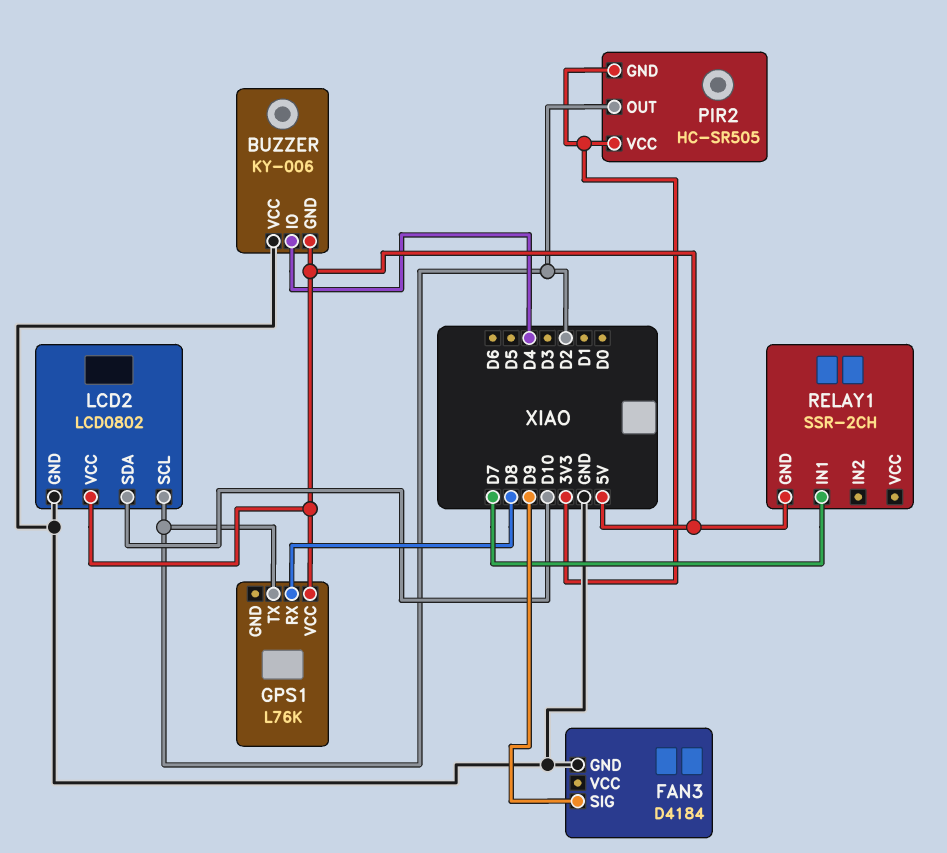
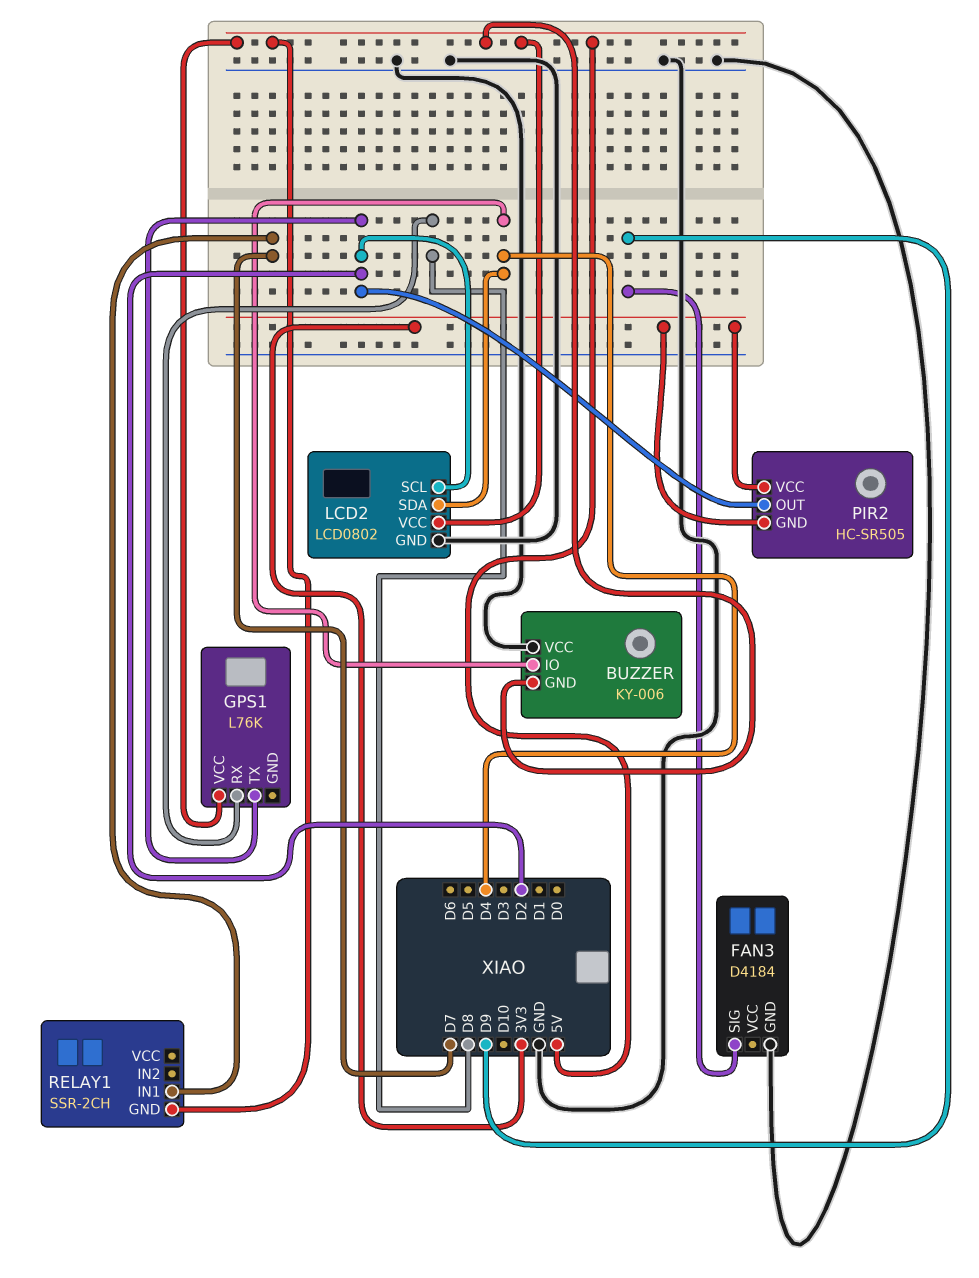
LCD2 pin SDA: D10 -> D4

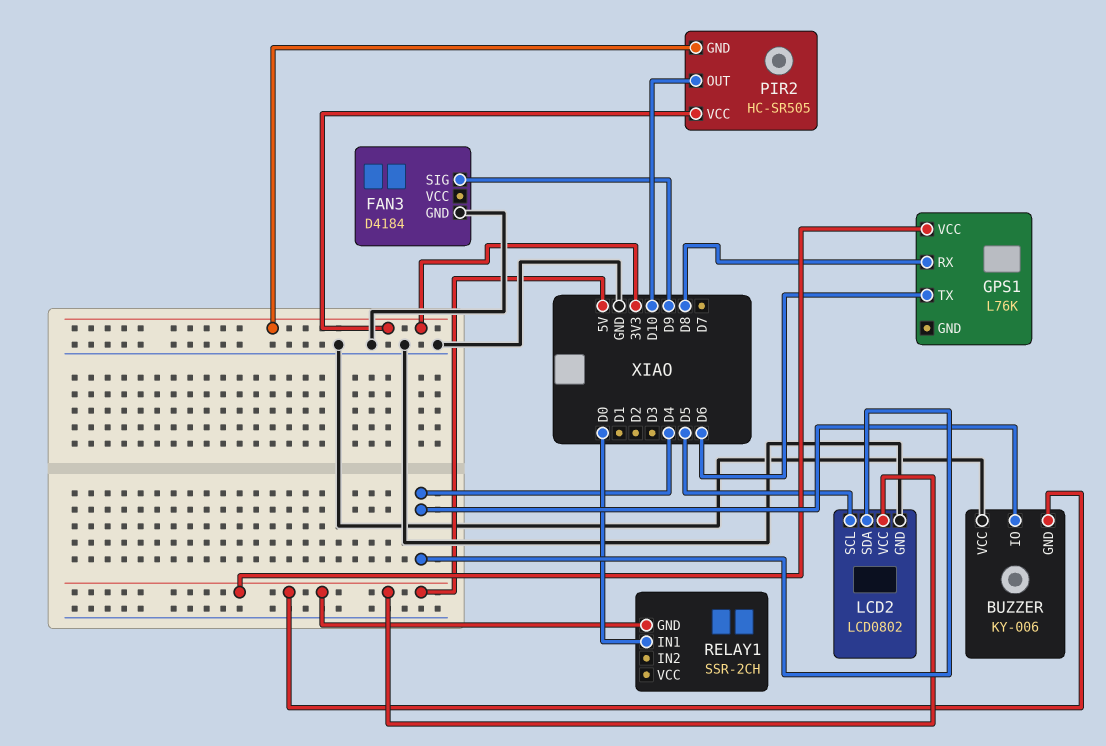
GPS1 pin TX: D2 -> D6
LCD2 pin SCL: D2 -> D5
PIR2 pin OUT: D2 -> D10
RELAY1 pin IN1: D7 -> D0

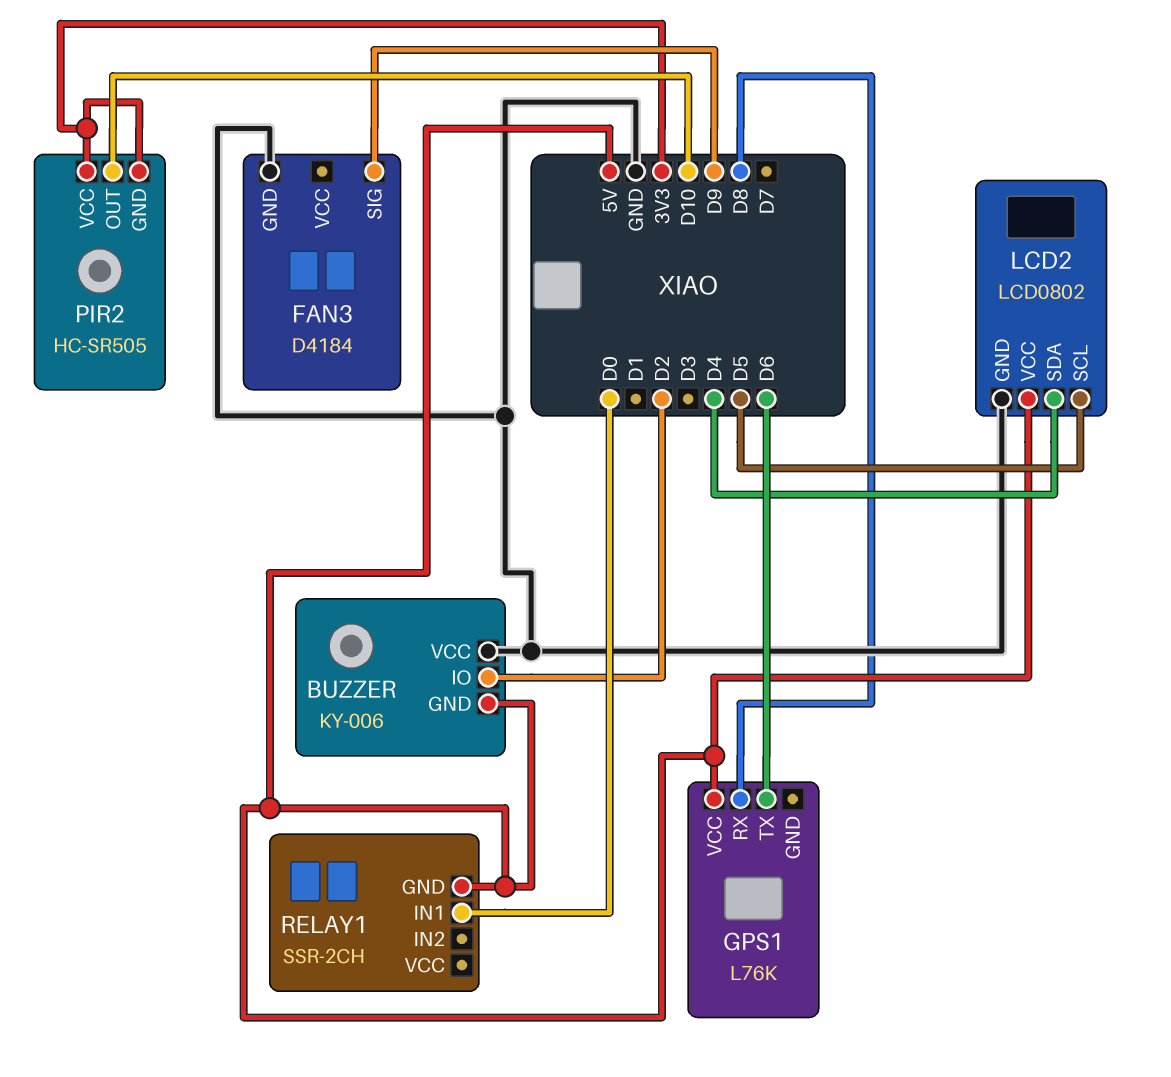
BUZZER pin IO: D4 -> D2

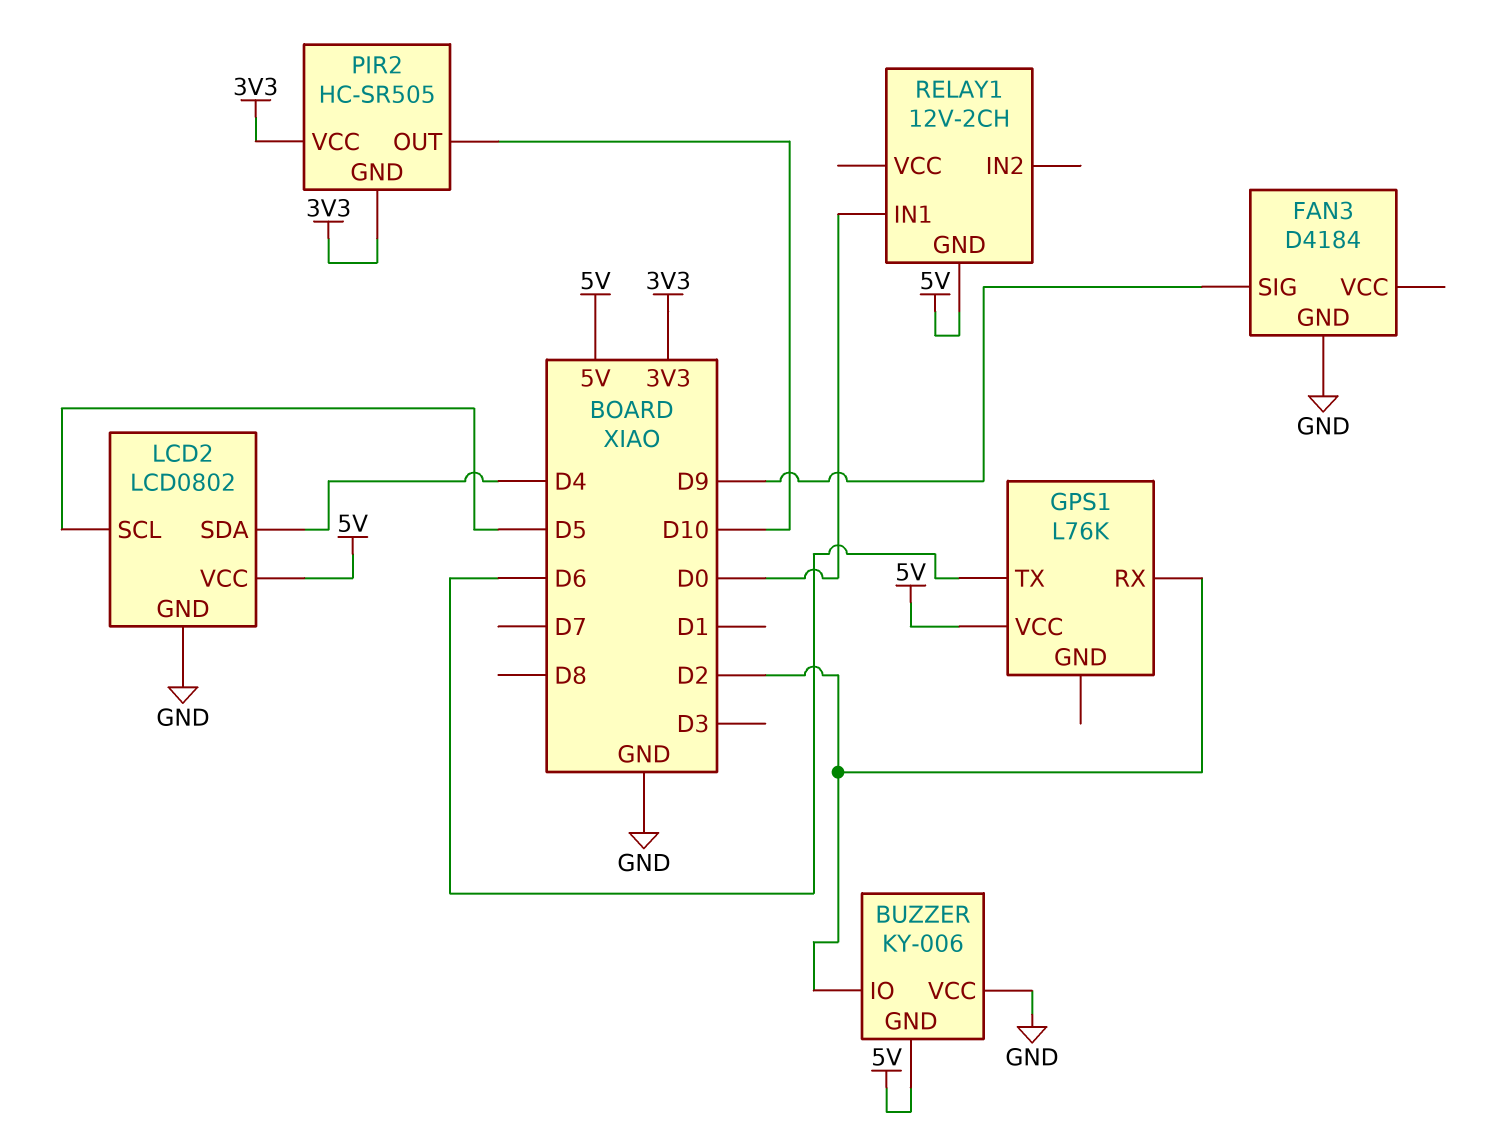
GPS1 pin RX: D8 -> D2
RELAY1: SSR-2CH -> 12V-2CH

